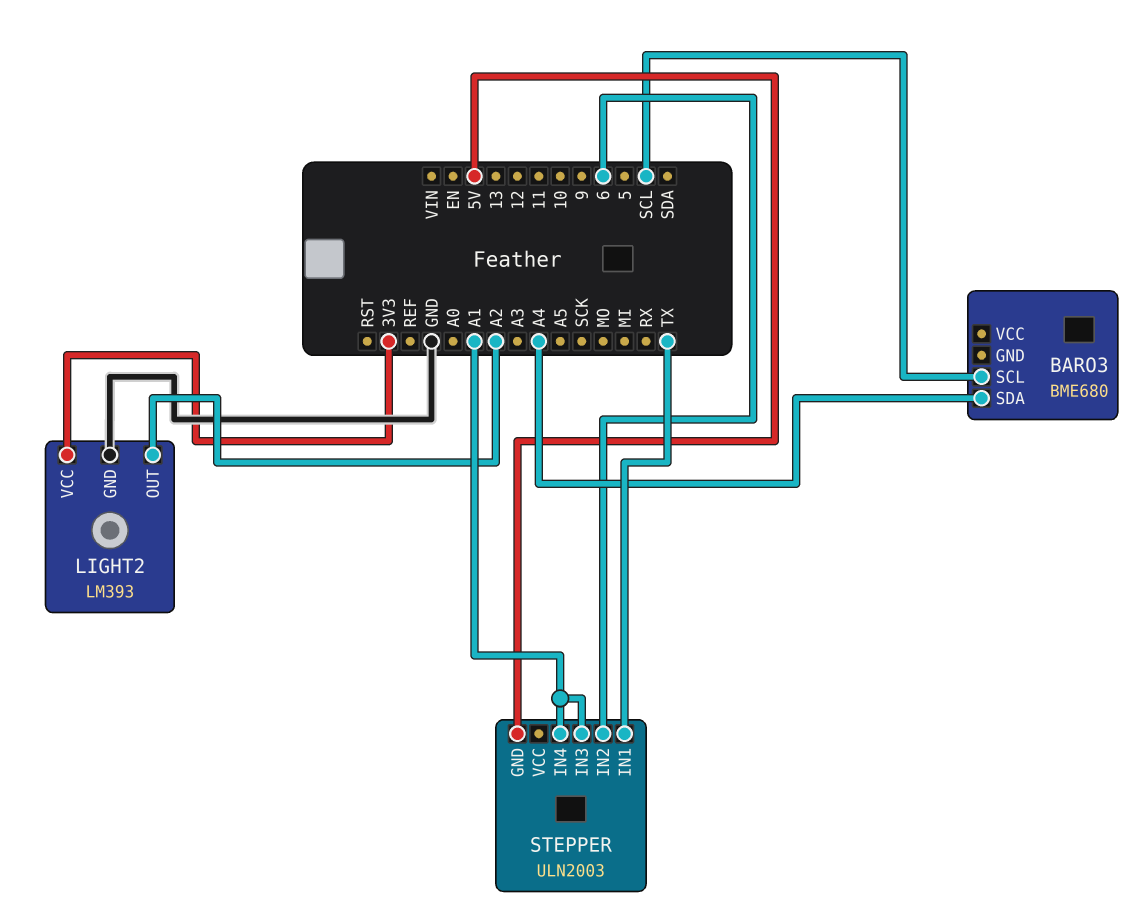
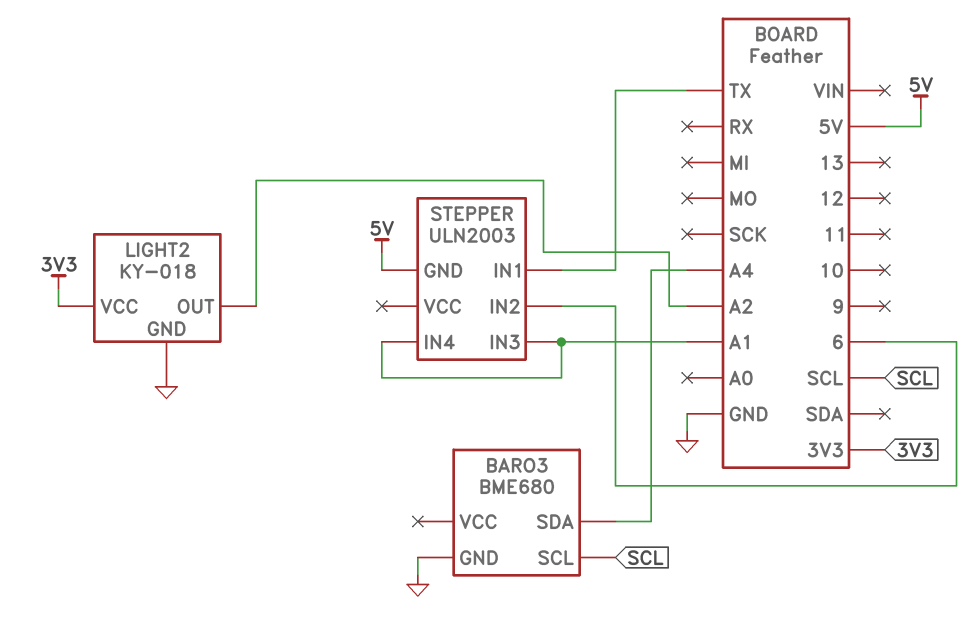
BARO3 pin GND: none -> GND
LIGHT2: LM393 -> KY-018

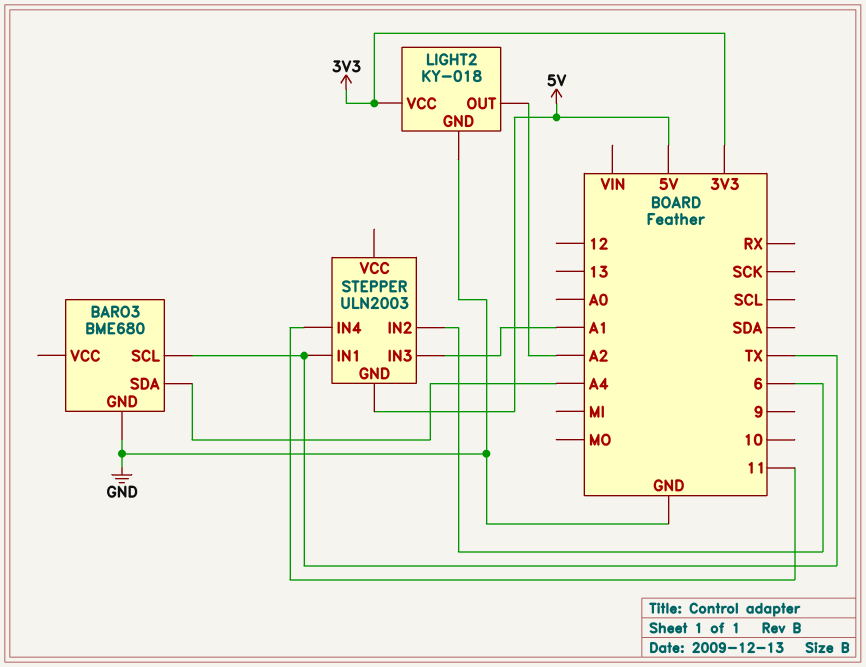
BARO3 pin SCL: SCL -> TX
STEPPER pin IN4: A1 -> 11

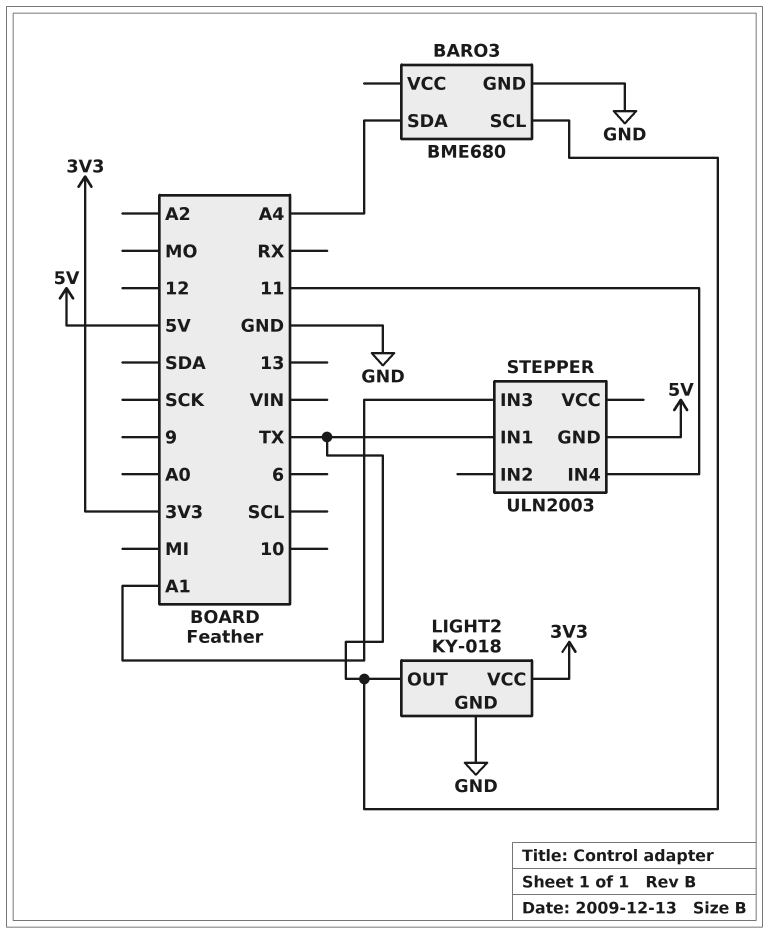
LIGHT2 pin OUT: A2 -> TX
STEPPER pin IN2: 6 -> none

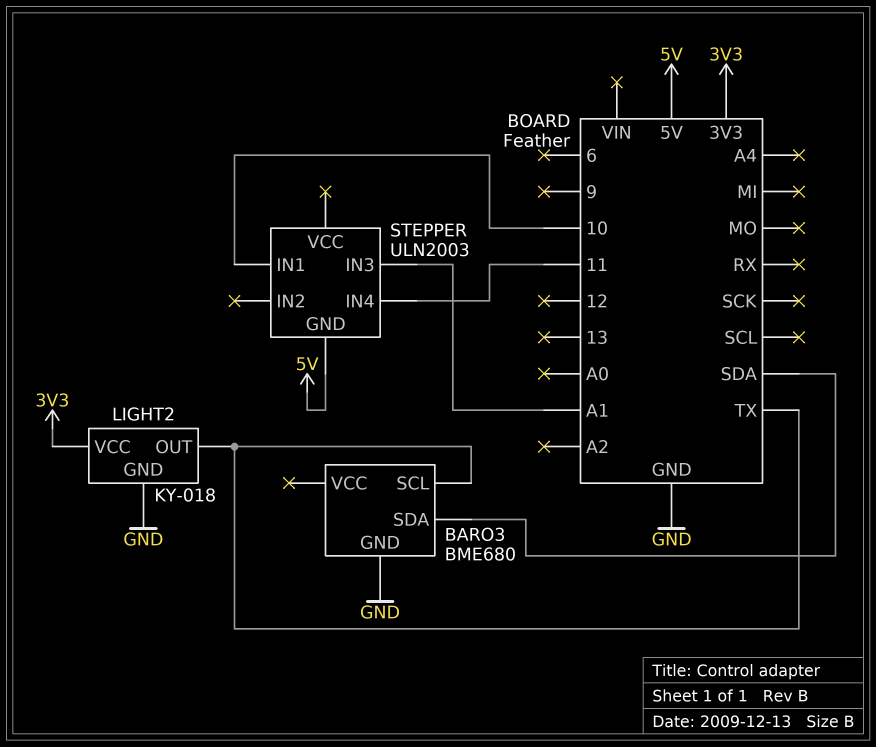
BARO3 pin SDA: A4 -> SDA
STEPPER pin IN1: TX -> 10

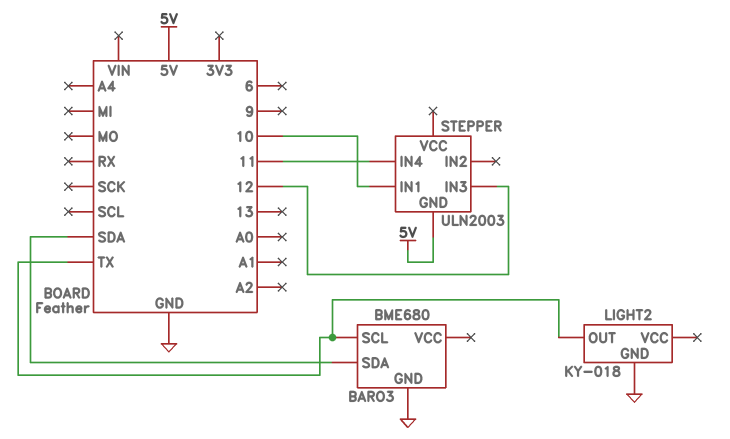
LIGHT2 pin VCC: 3V3 -> none
STEPPER pin IN3: A1 -> 12

